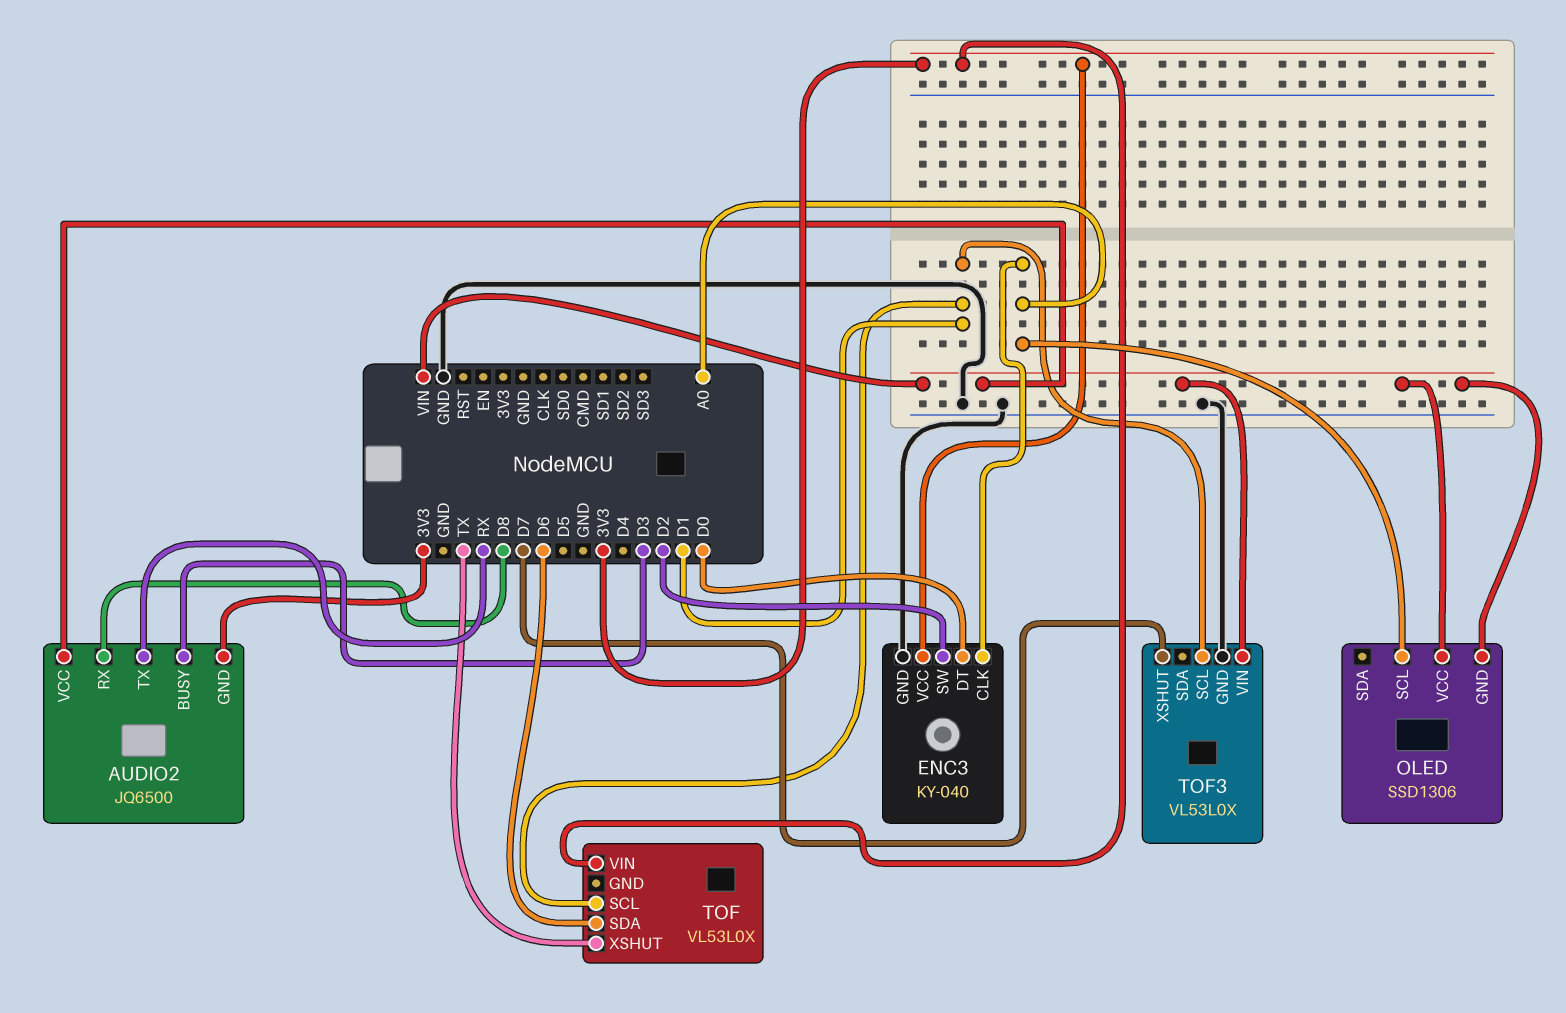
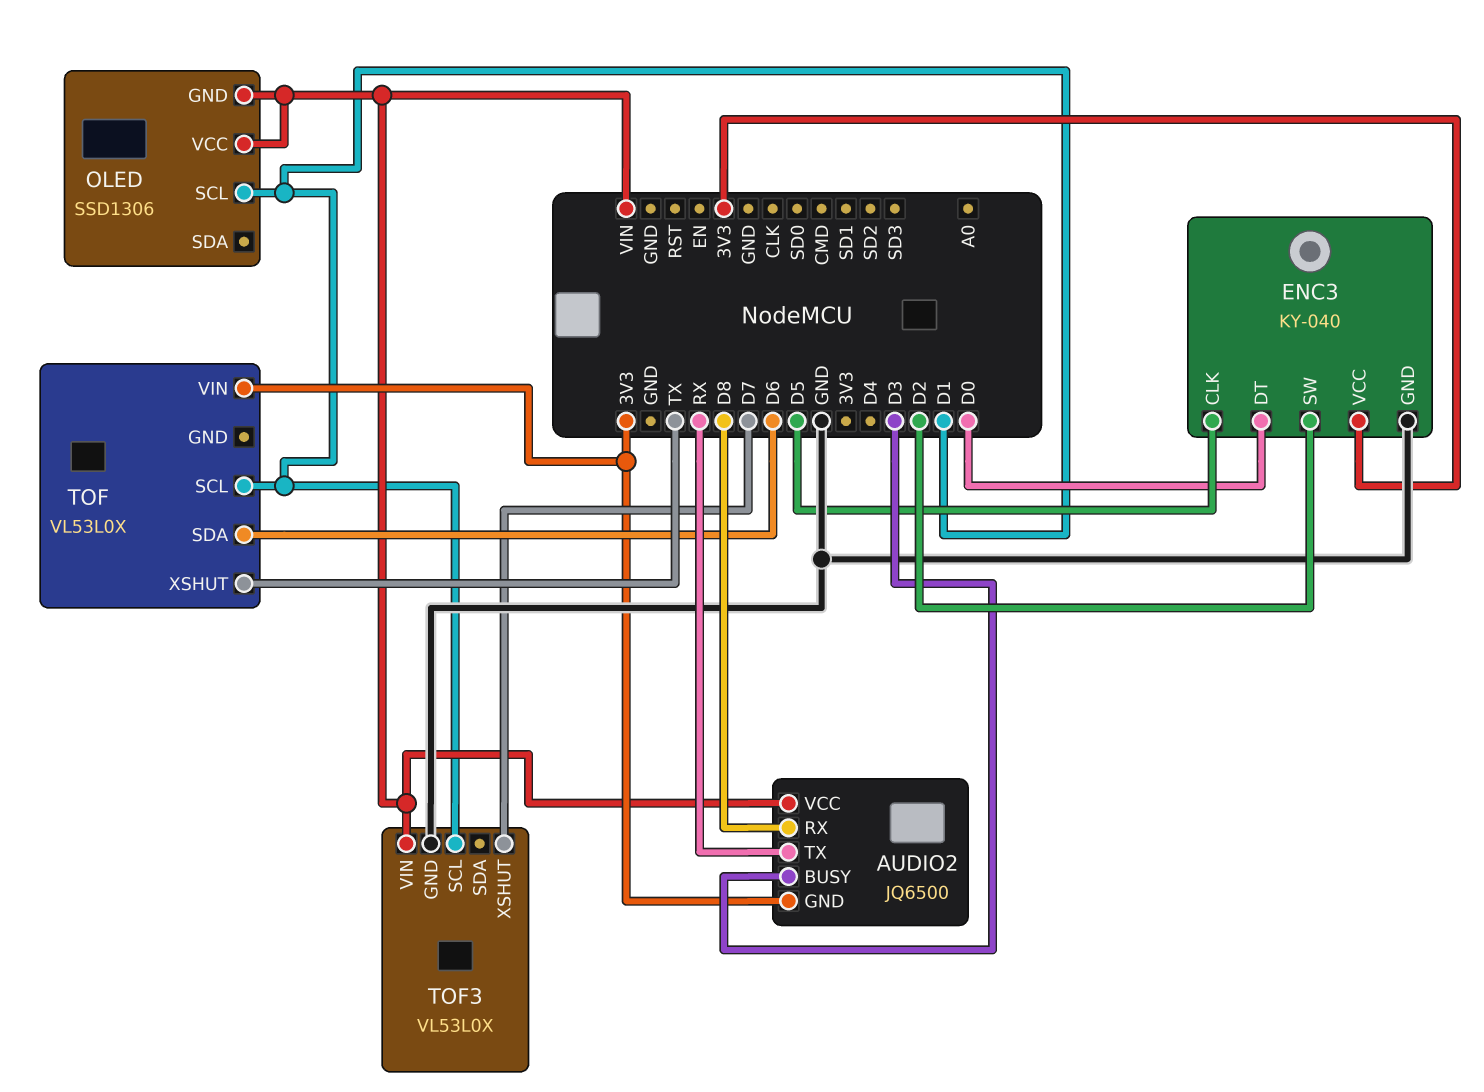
ENC3 pin CLK: A0 -> D5
OLED pin SCL: A0 -> D1

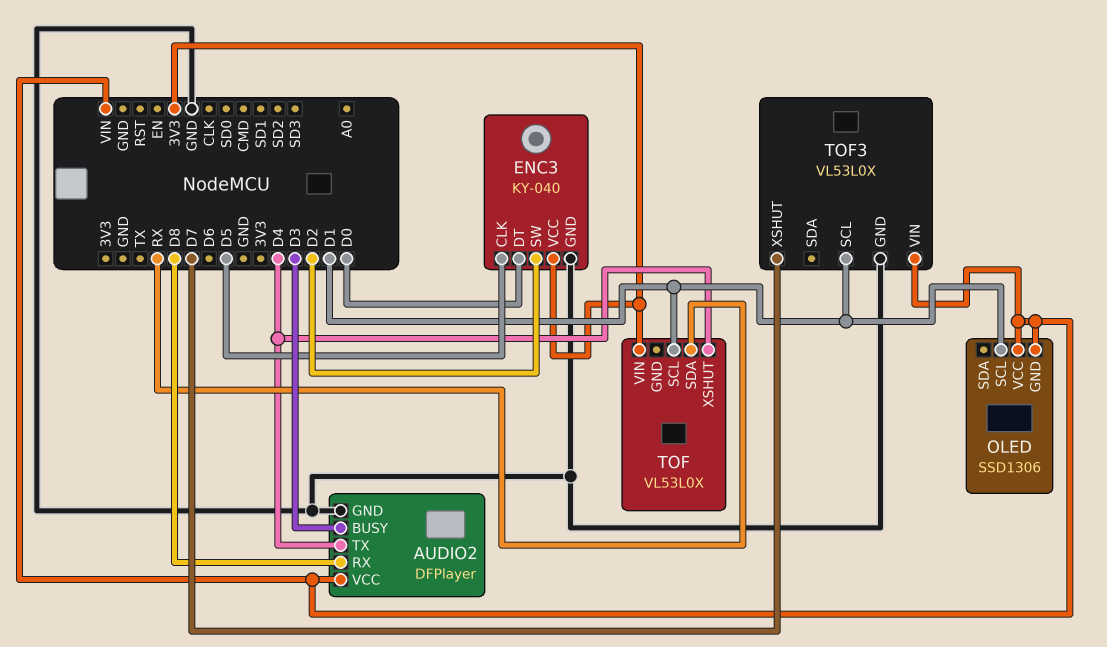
AUDIO2: JQ6500 -> DFPlayer
AUDIO2 pin GND: 3V3 -> GND
AUDIO2 pin TX: RX -> D4
TOF pin SDA: D6 -> RX
TOF pin XSHUT: TX -> D4

